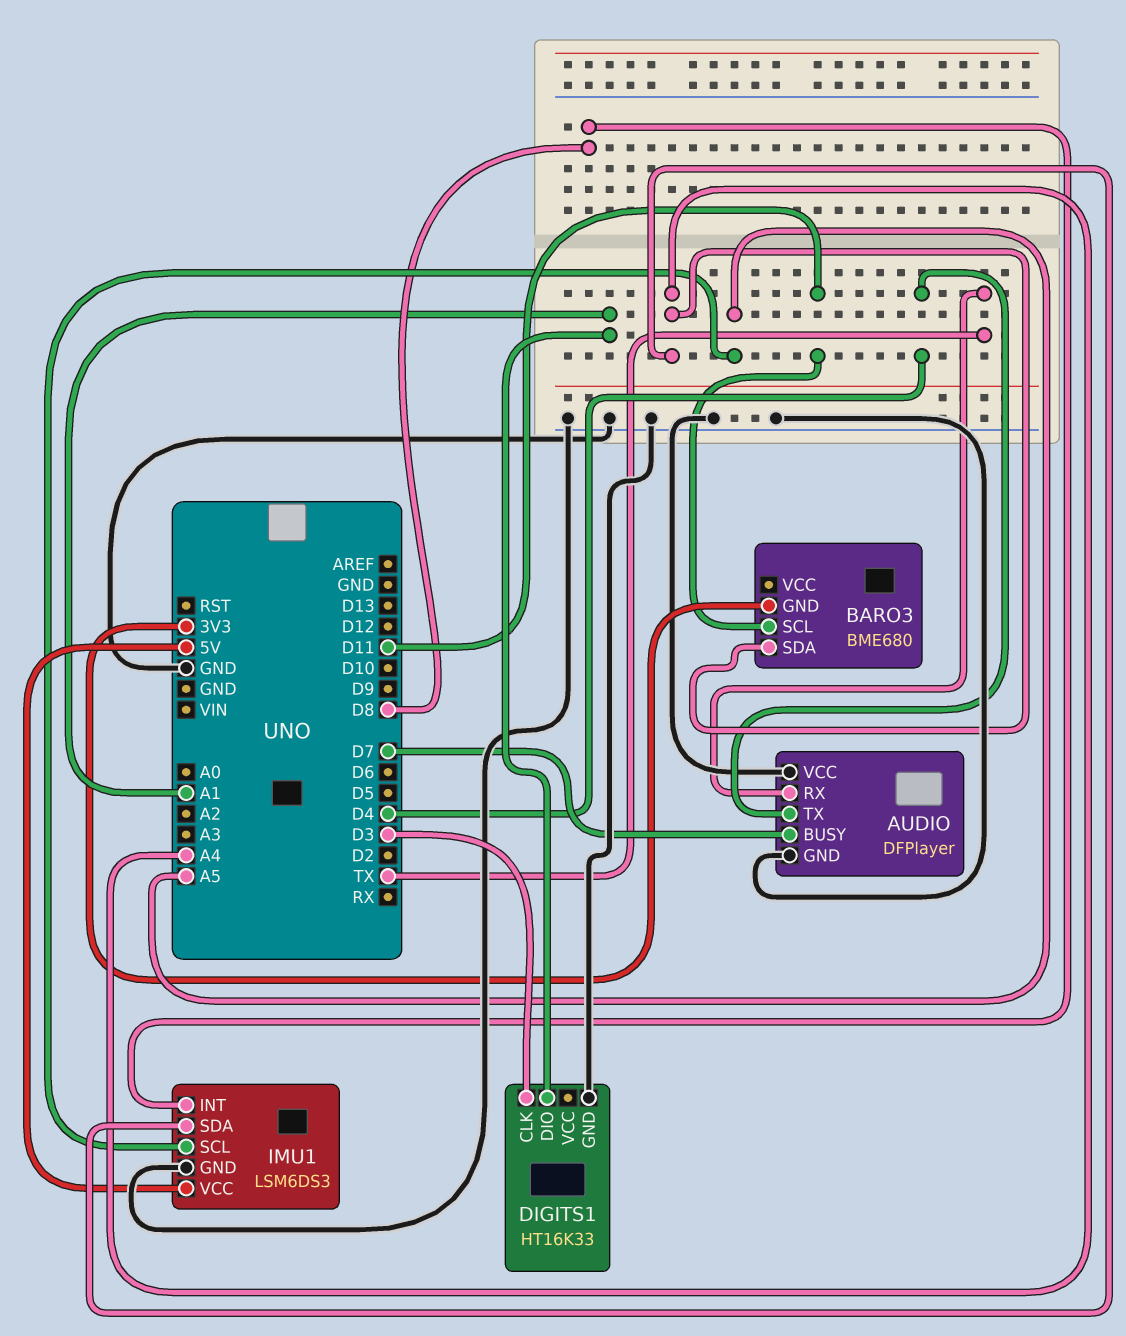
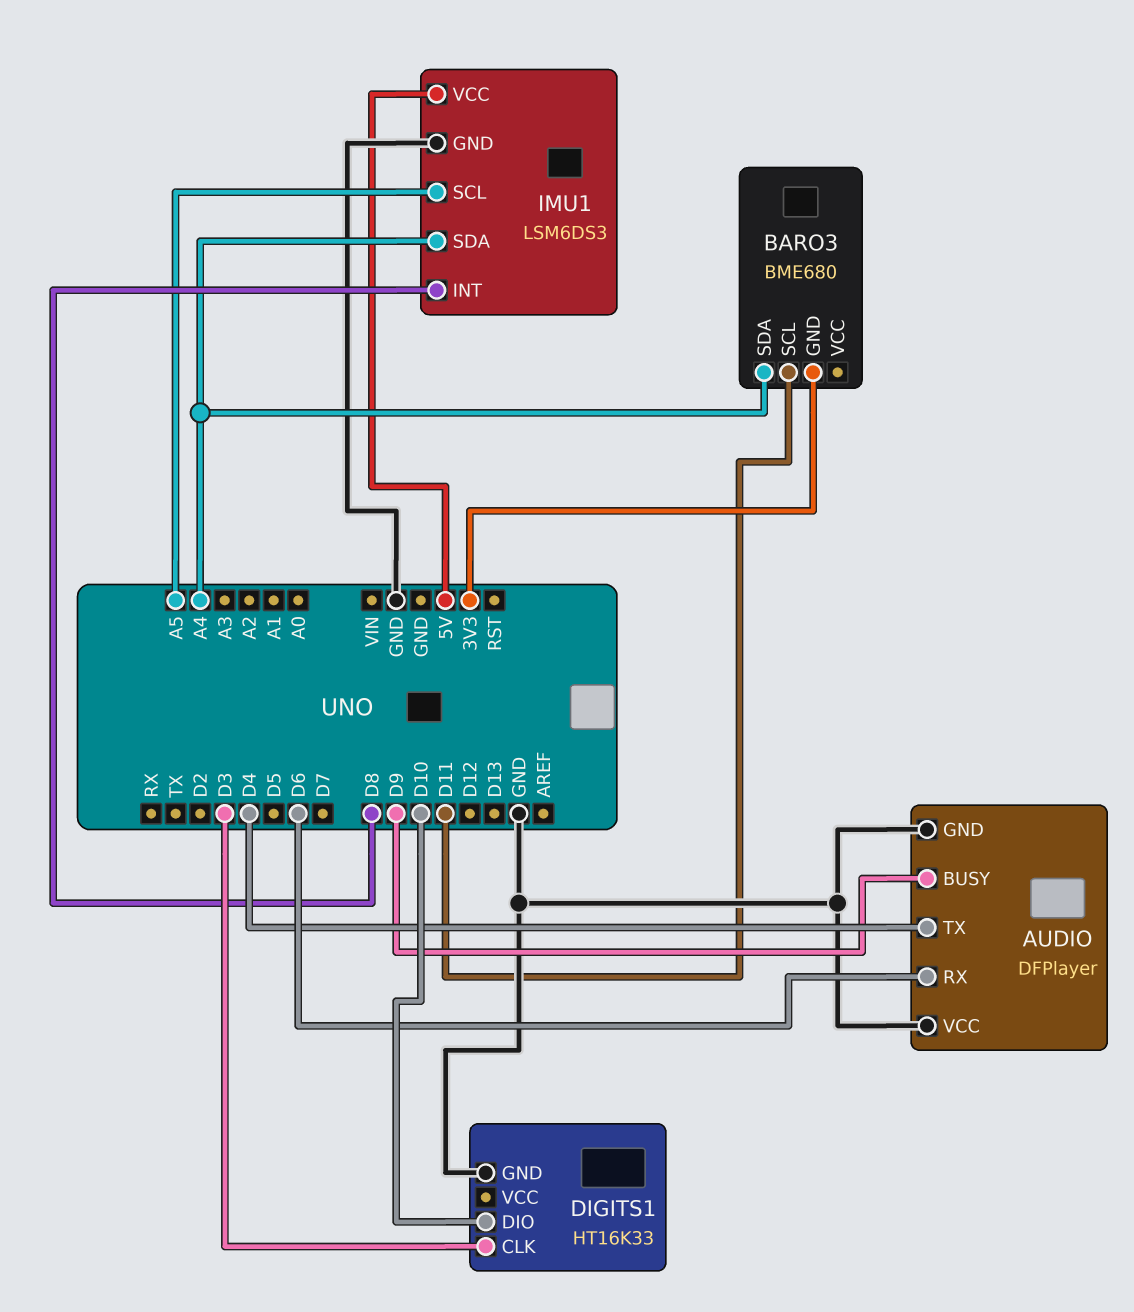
AUDIO pin BUSY: D7 -> D9
AUDIO pin RX: TX -> D6
DIGITS1 pin DIO: A1 -> D10

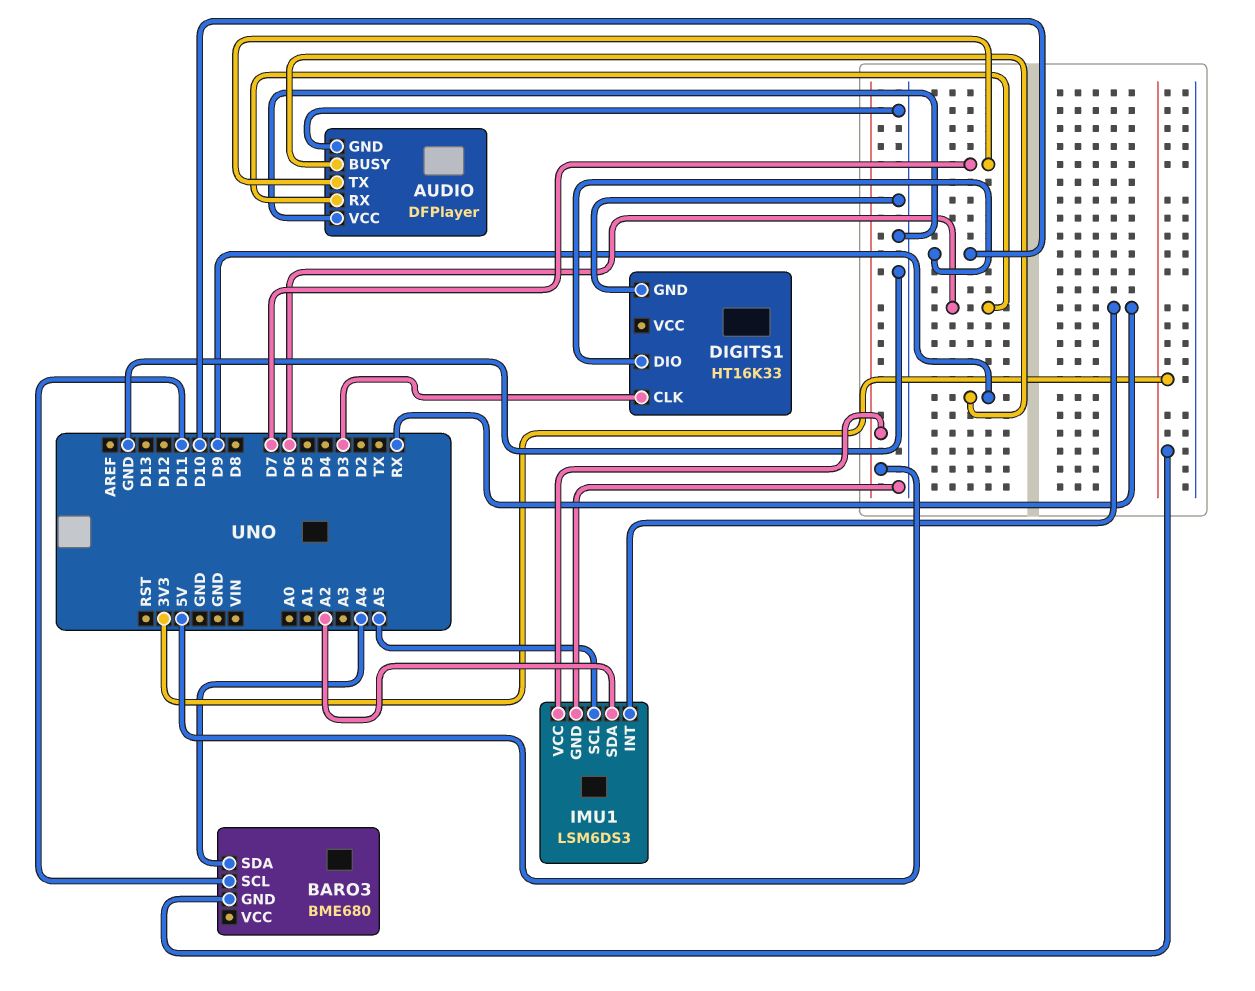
AUDIO pin TX: D4 -> D7
IMU1 pin INT: D8 -> RX
IMU1 pin SDA: A4 -> A2

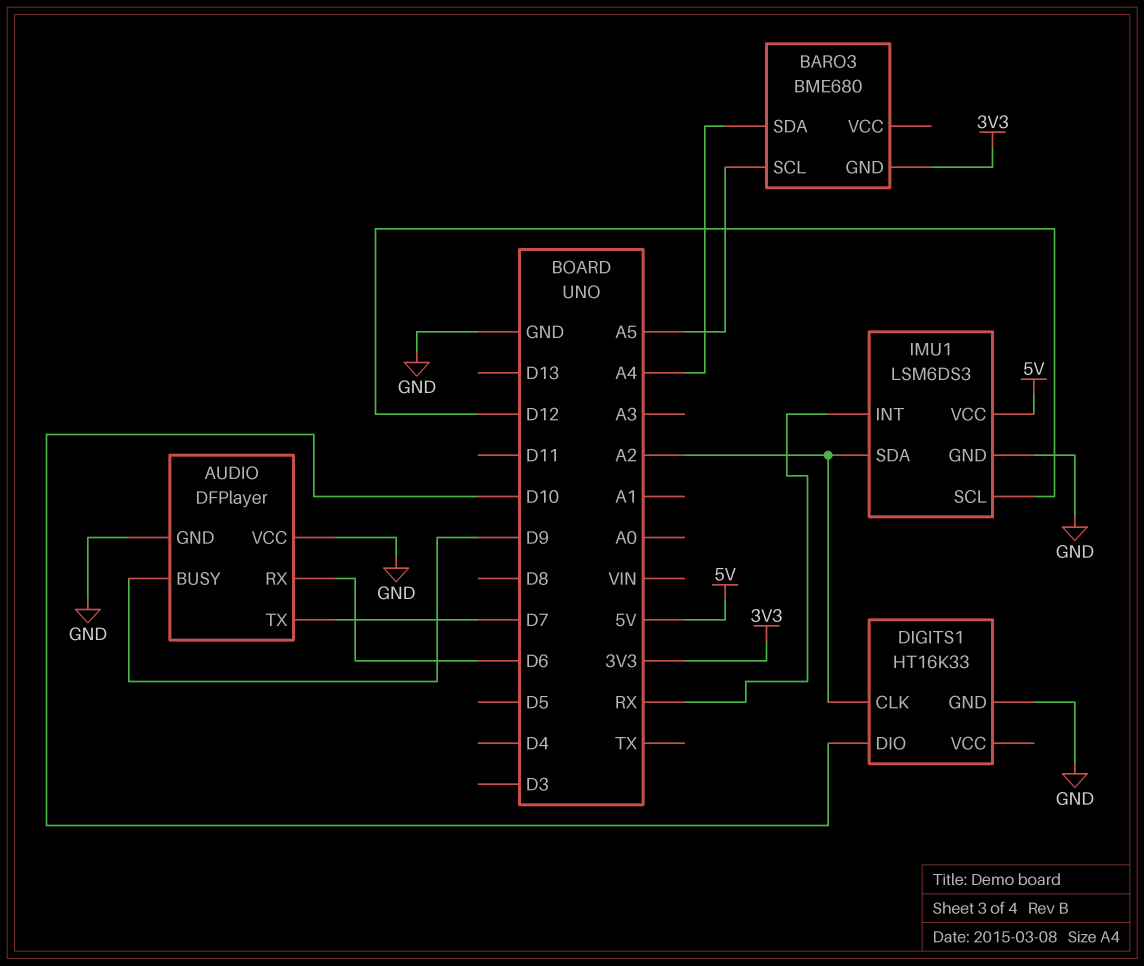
BARO3 pin SCL: D11 -> A5
DIGITS1 pin CLK: D3 -> A2
IMU1 pin SCL: A5 -> D12

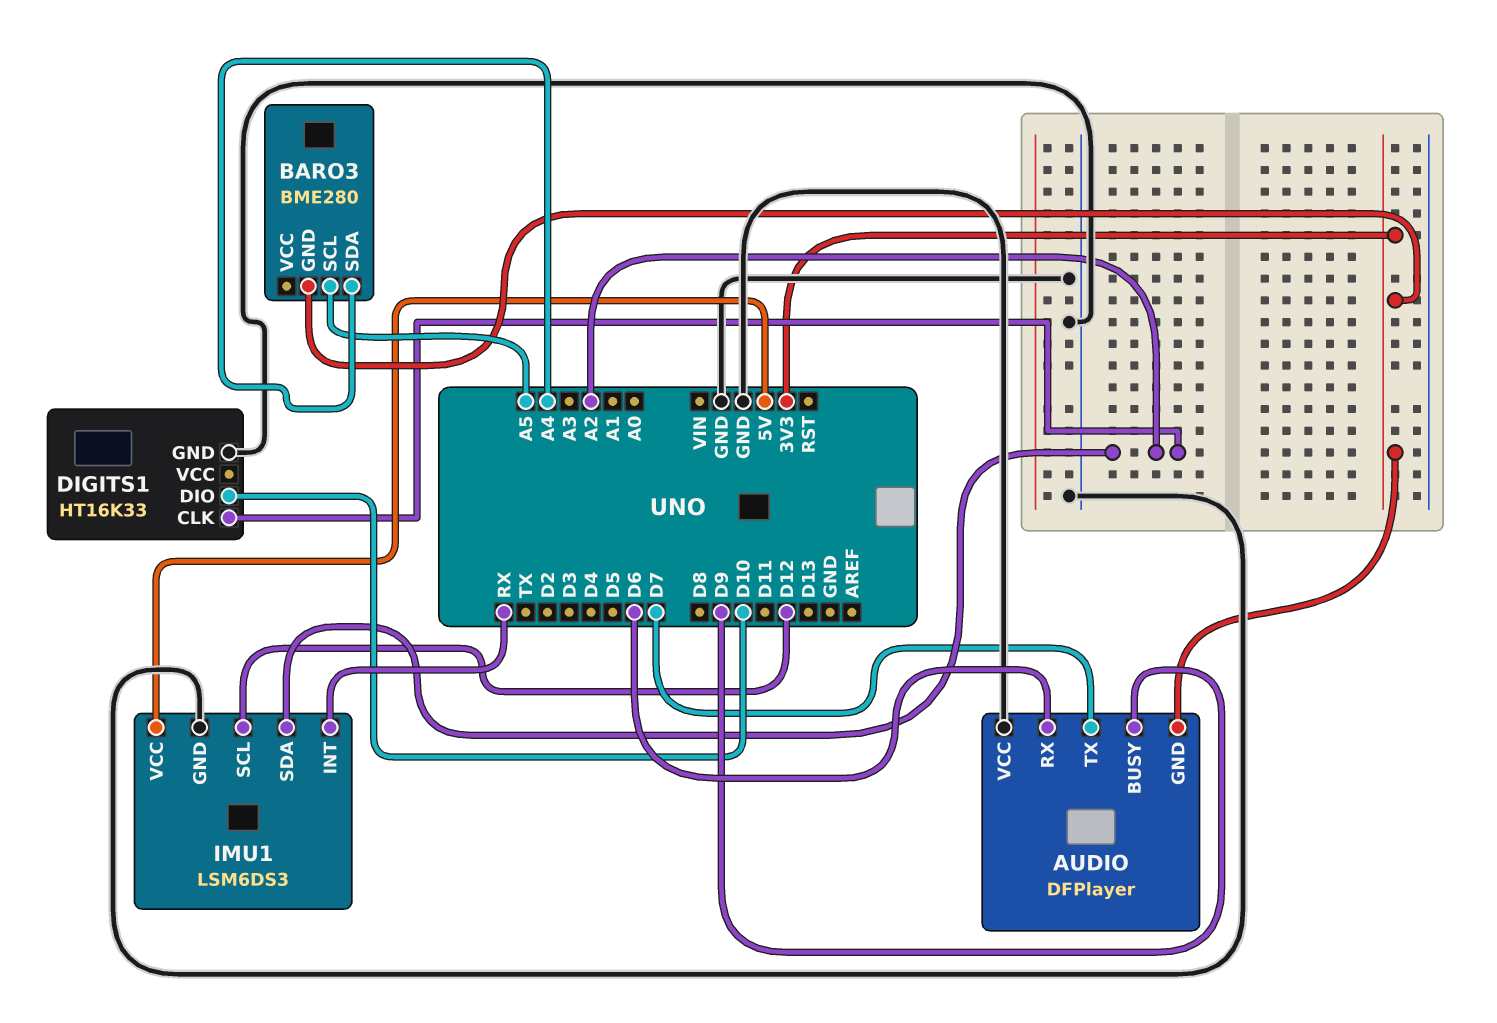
AUDIO pin GND: GND -> 3V3
BARO3: BME680 -> BME280

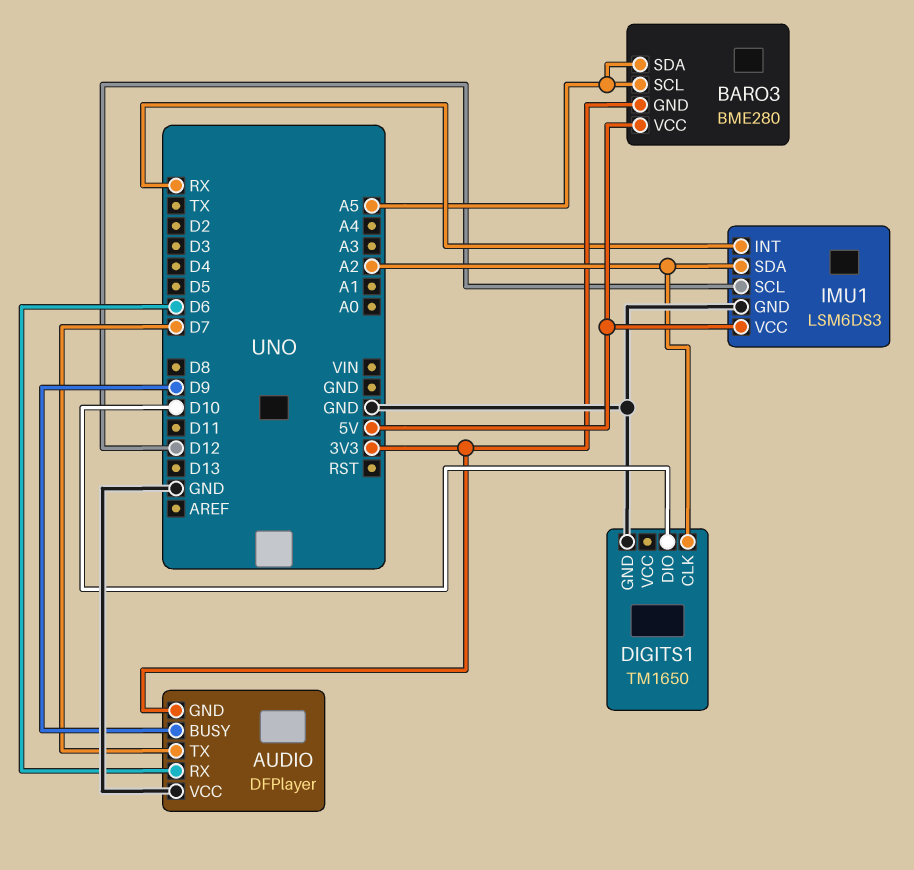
BARO3 pin SDA: A4 -> A5
BARO3 pin VCC: none -> 5V
DIGITS1: HT16K33 -> TM1650

